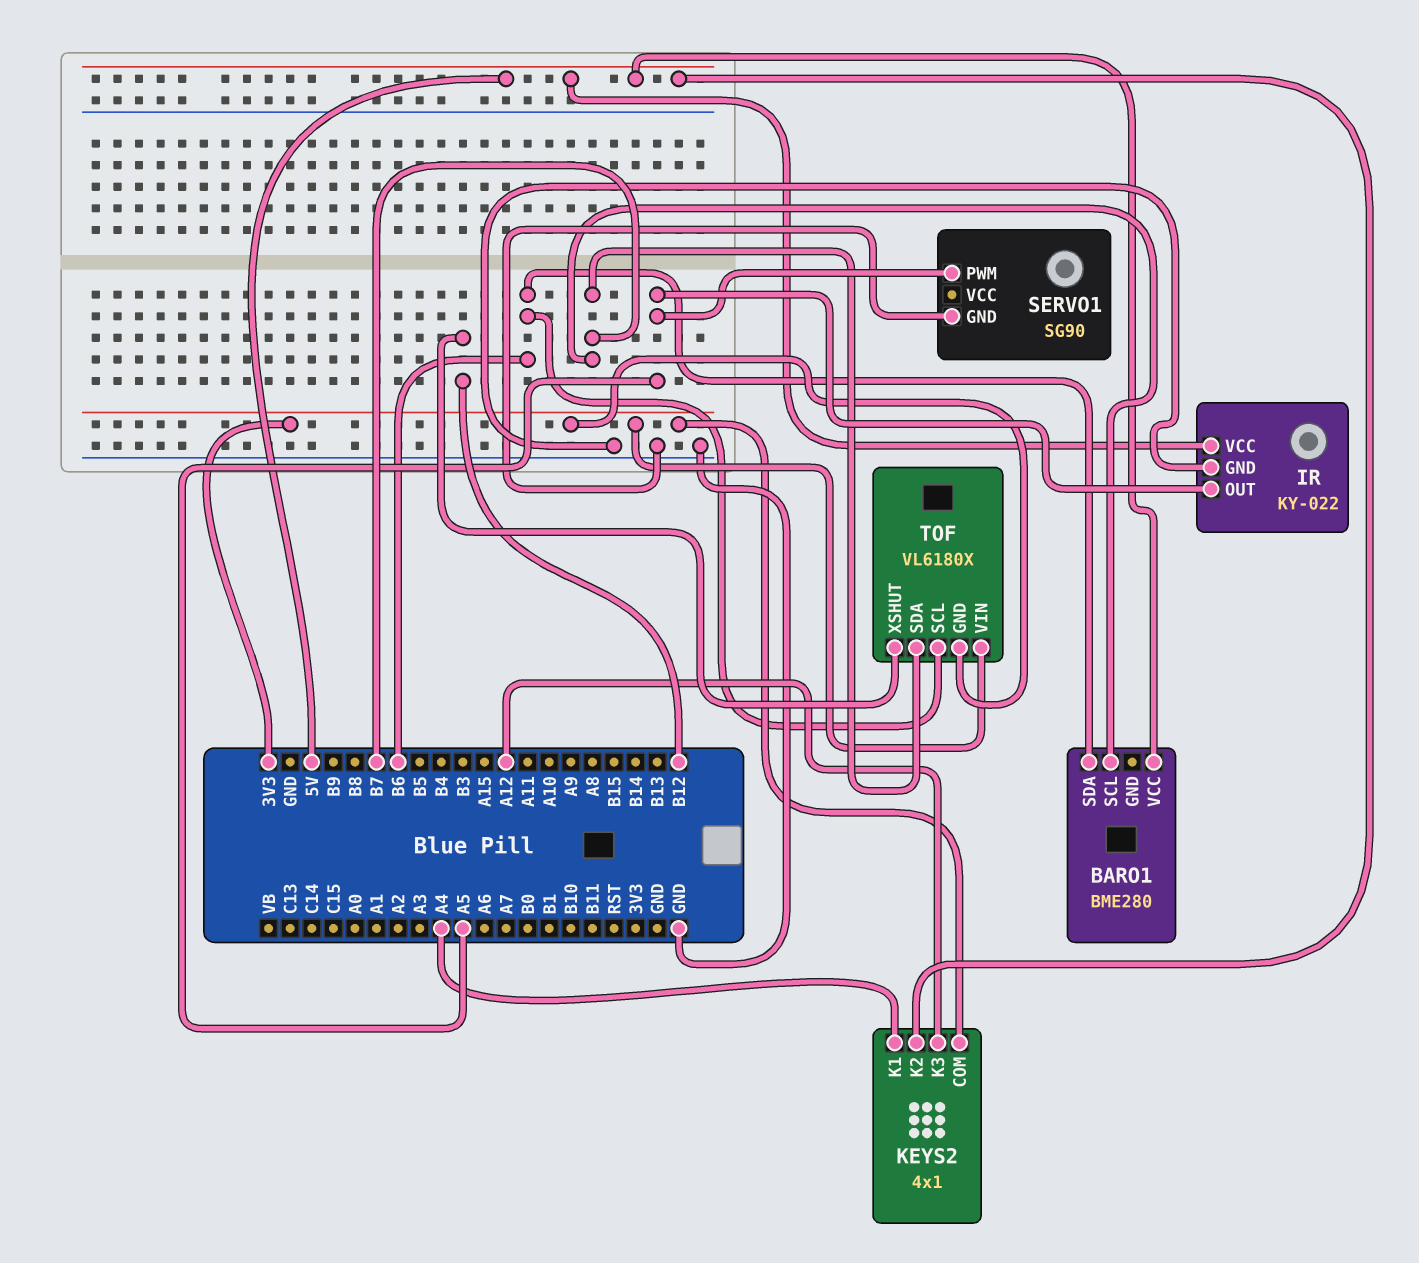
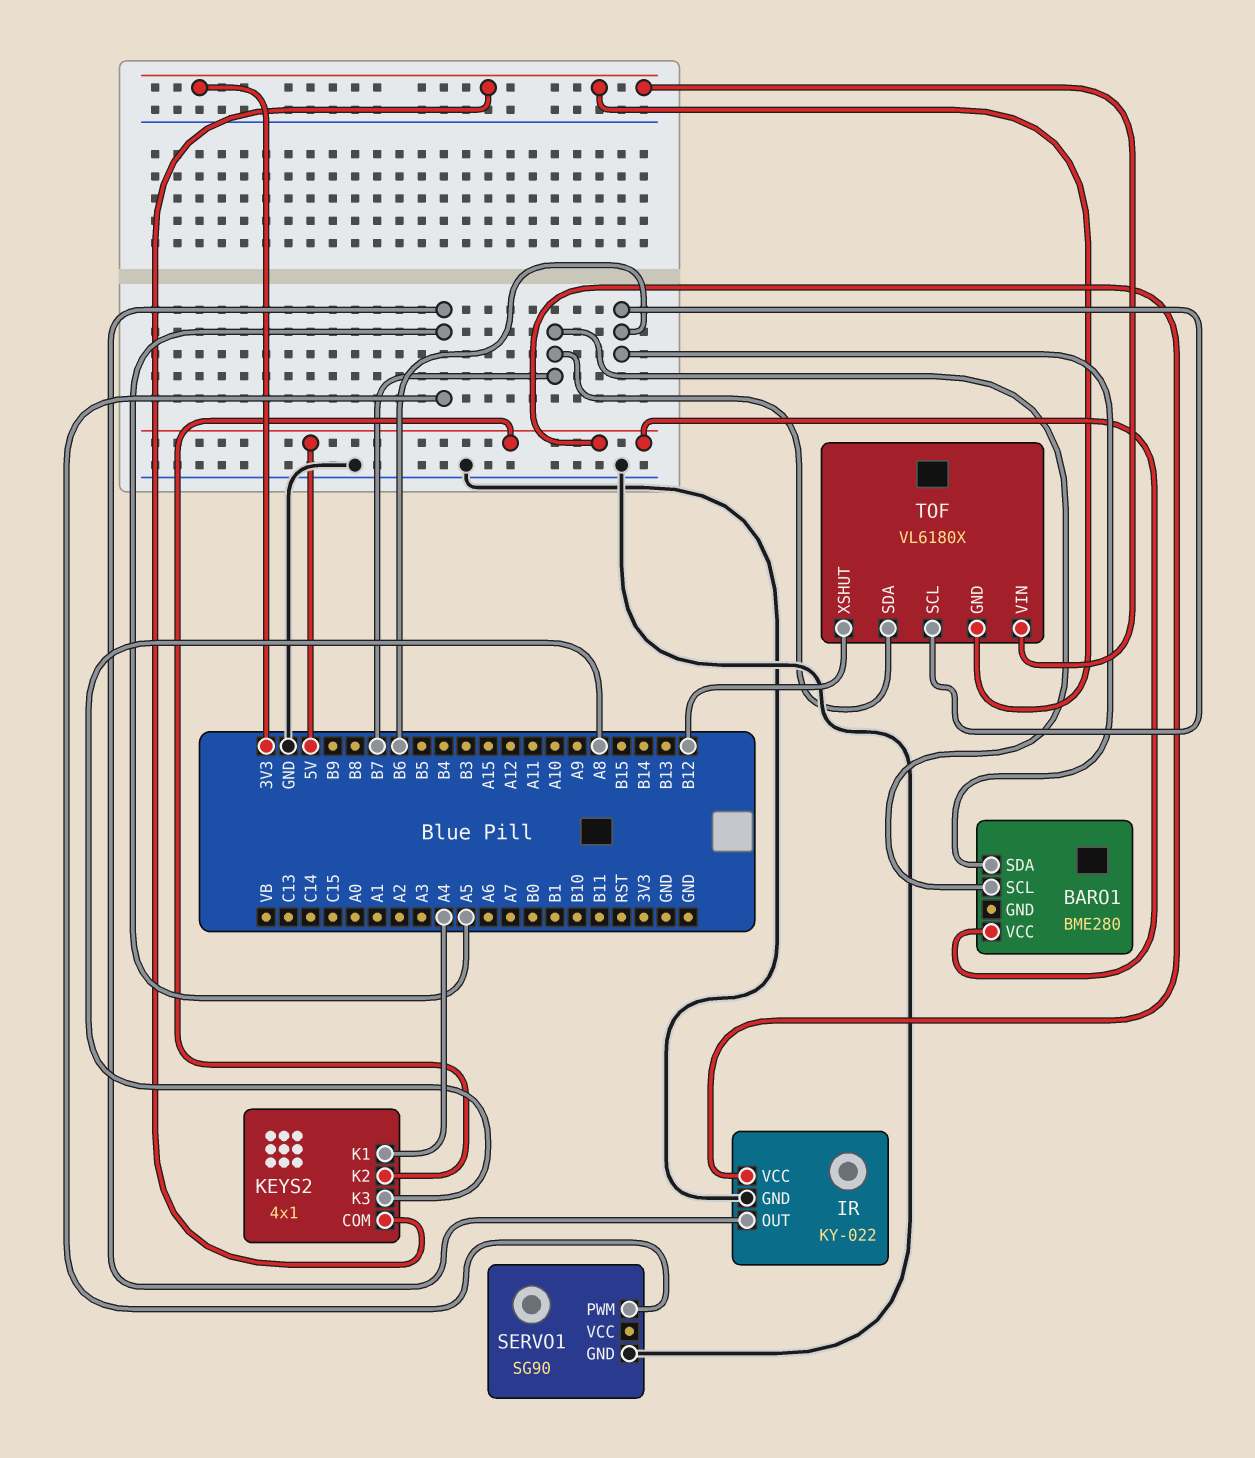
KEYS2 pin K3: A12 -> A8

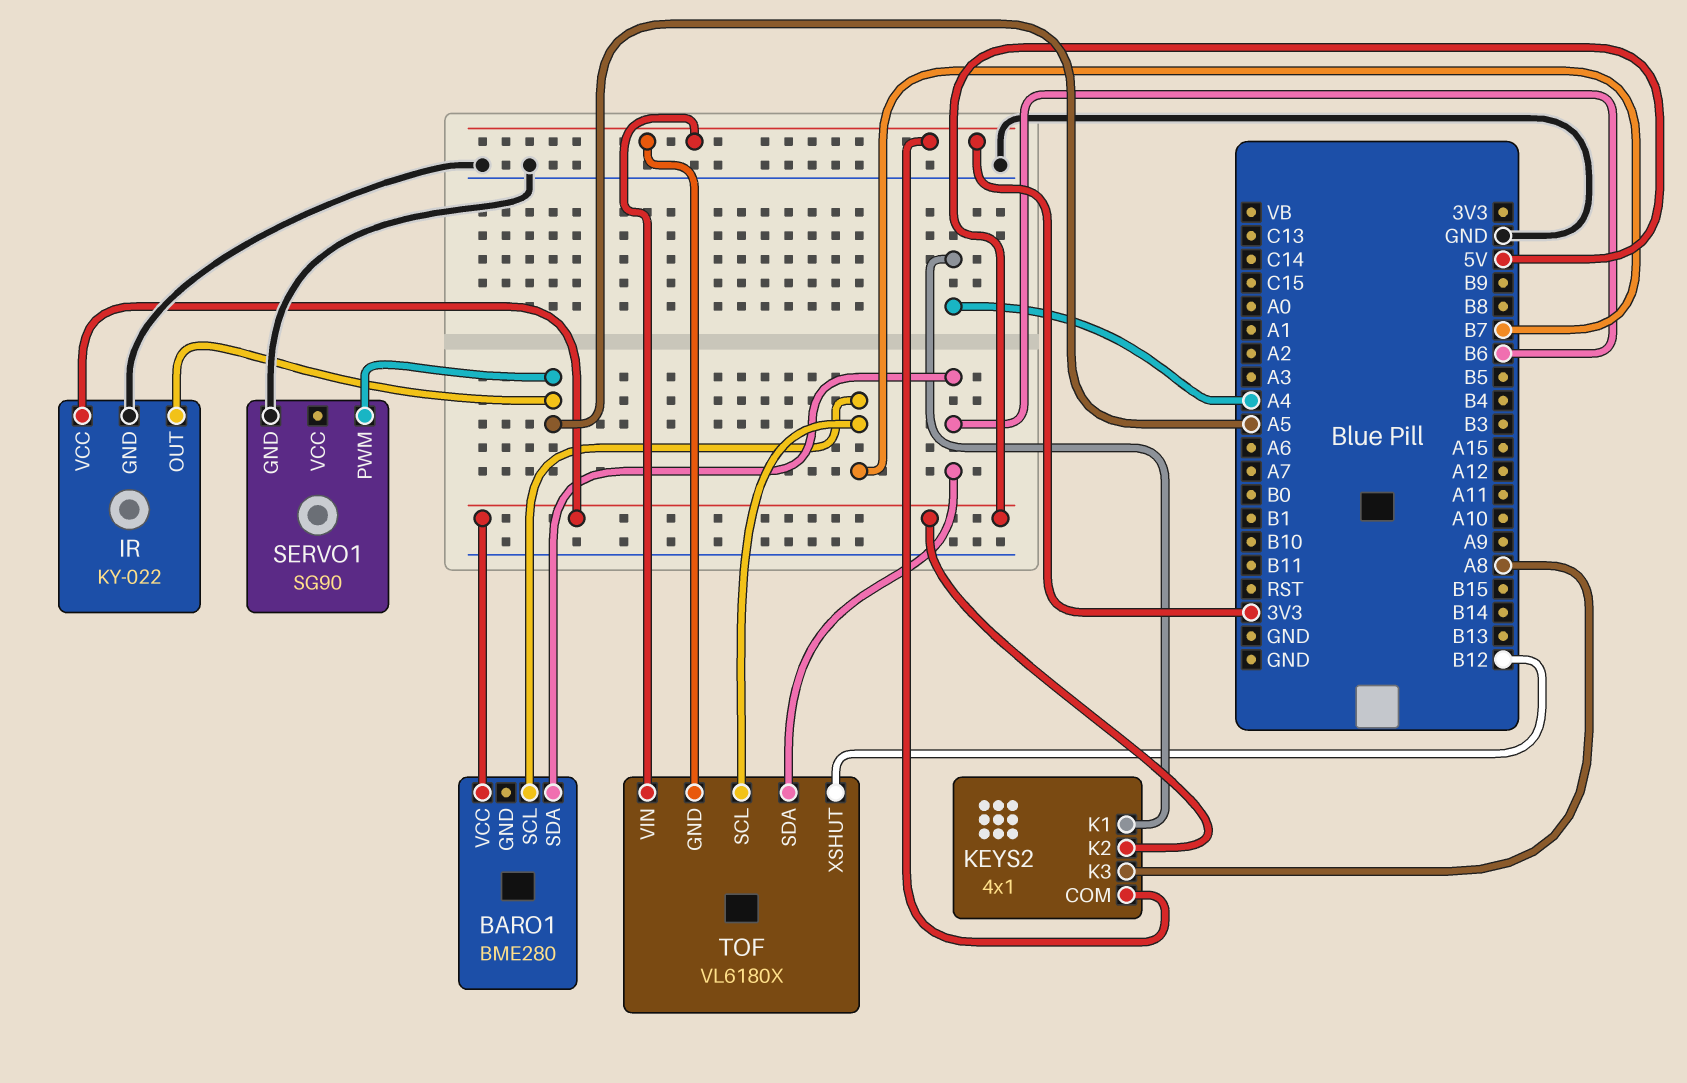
TOF pin SCL: B6 -> B7
TOF pin SDA: B7 -> B6

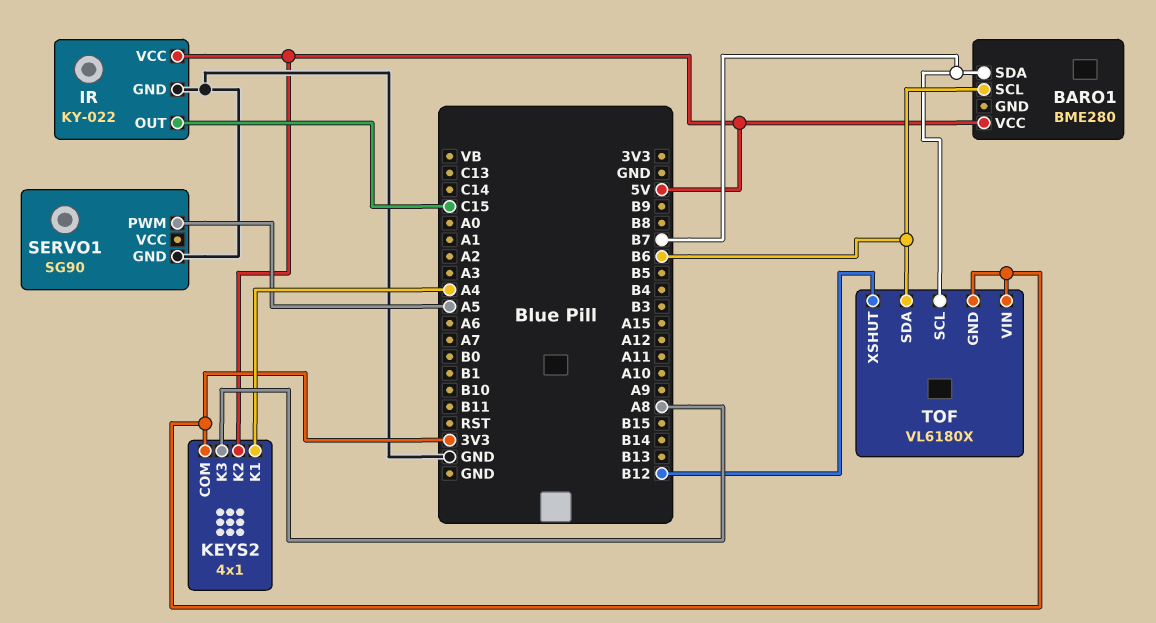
BARO1 pin SCL: B7 -> B6
BARO1 pin SDA: B6 -> B7
IR pin OUT: A5 -> C15

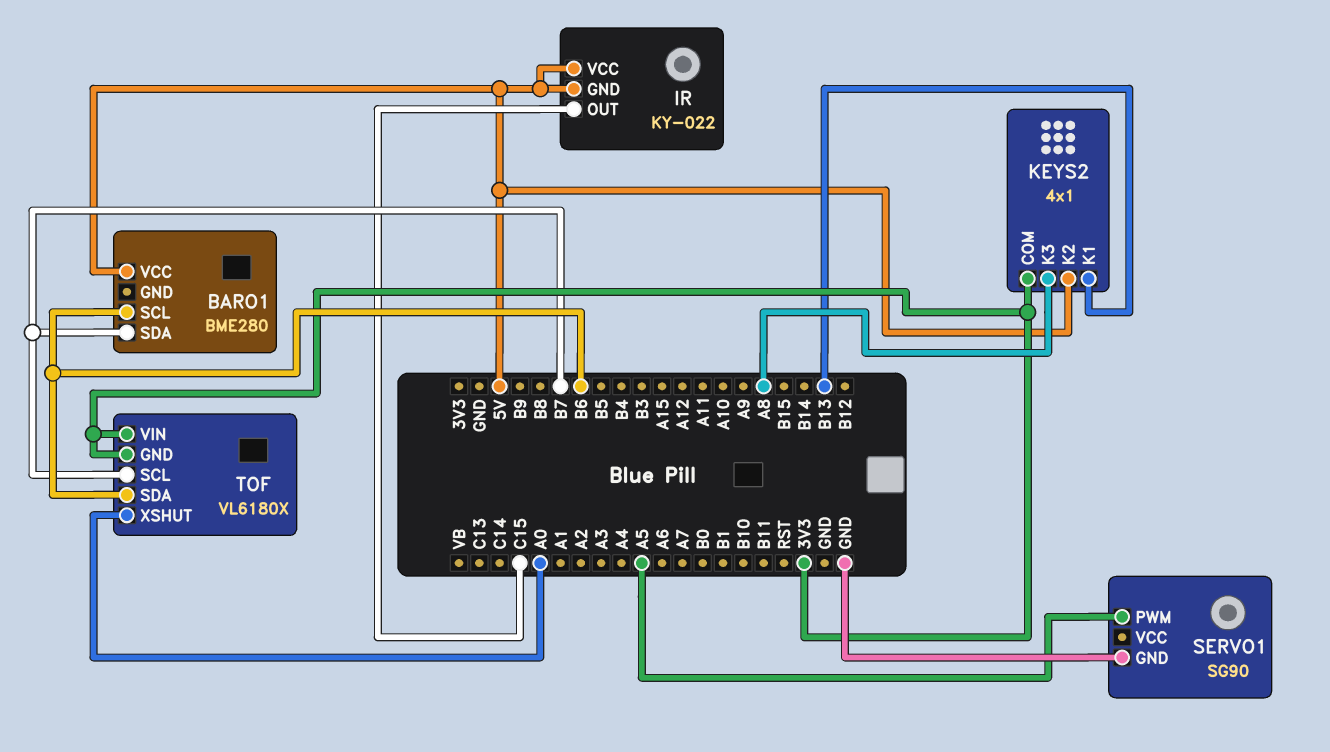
IR pin GND: GND -> 5V
KEYS2 pin K1: A4 -> B13
TOF pin XSHUT: B12 -> A0

